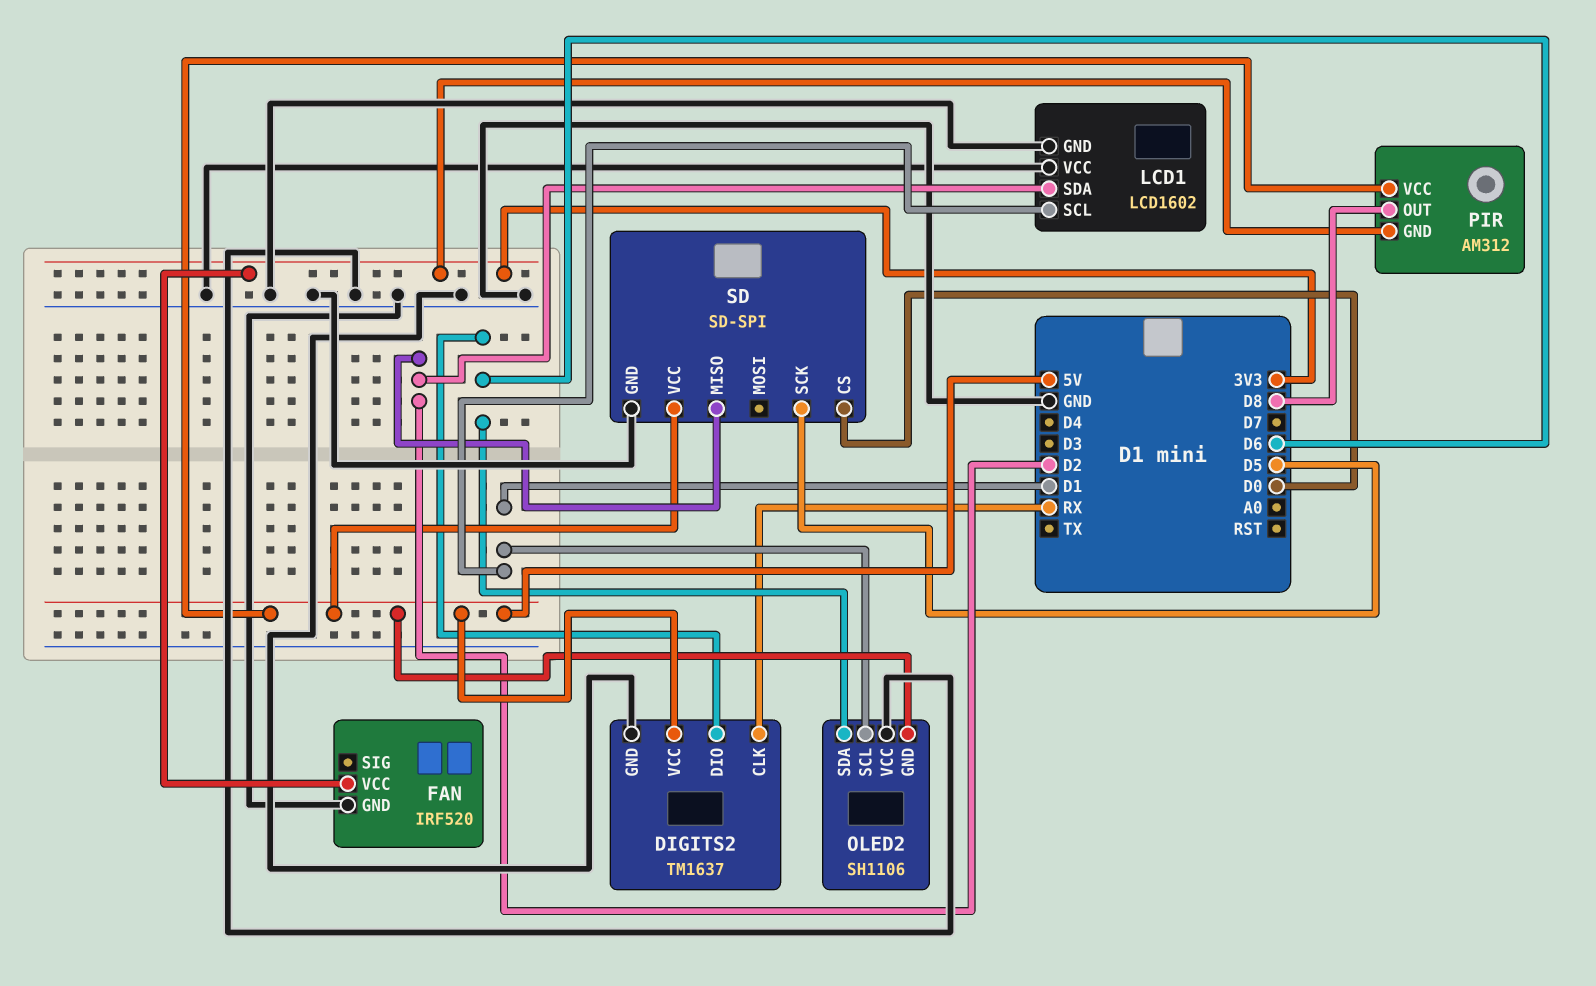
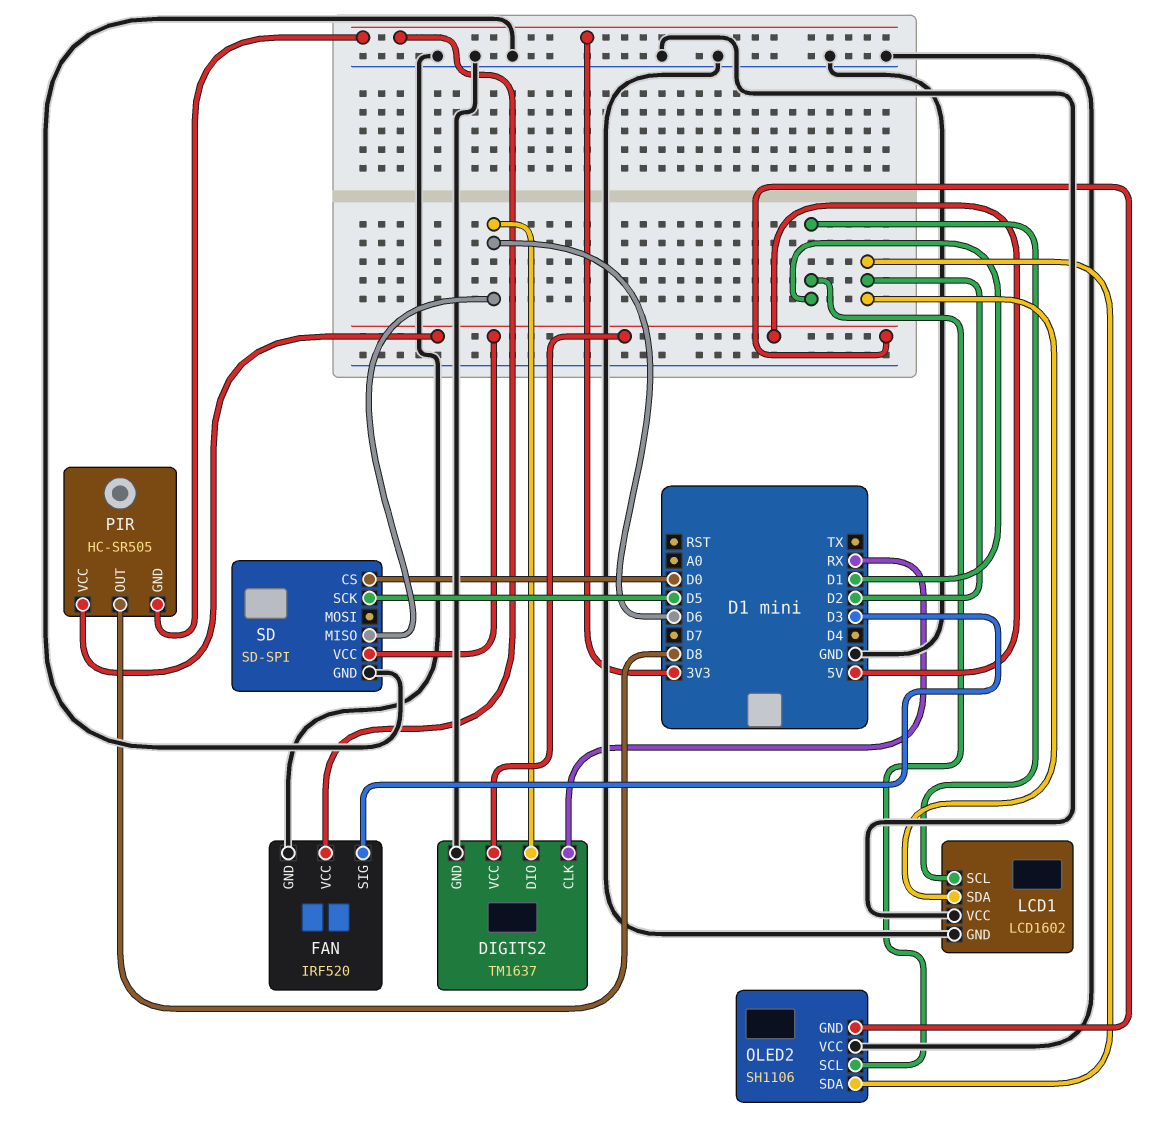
FAN pin SIG: none -> D3
OLED2 pin SDA: D6 -> D2
PIR: AM312 -> HC-SR505
SD pin MISO: D2 -> D6

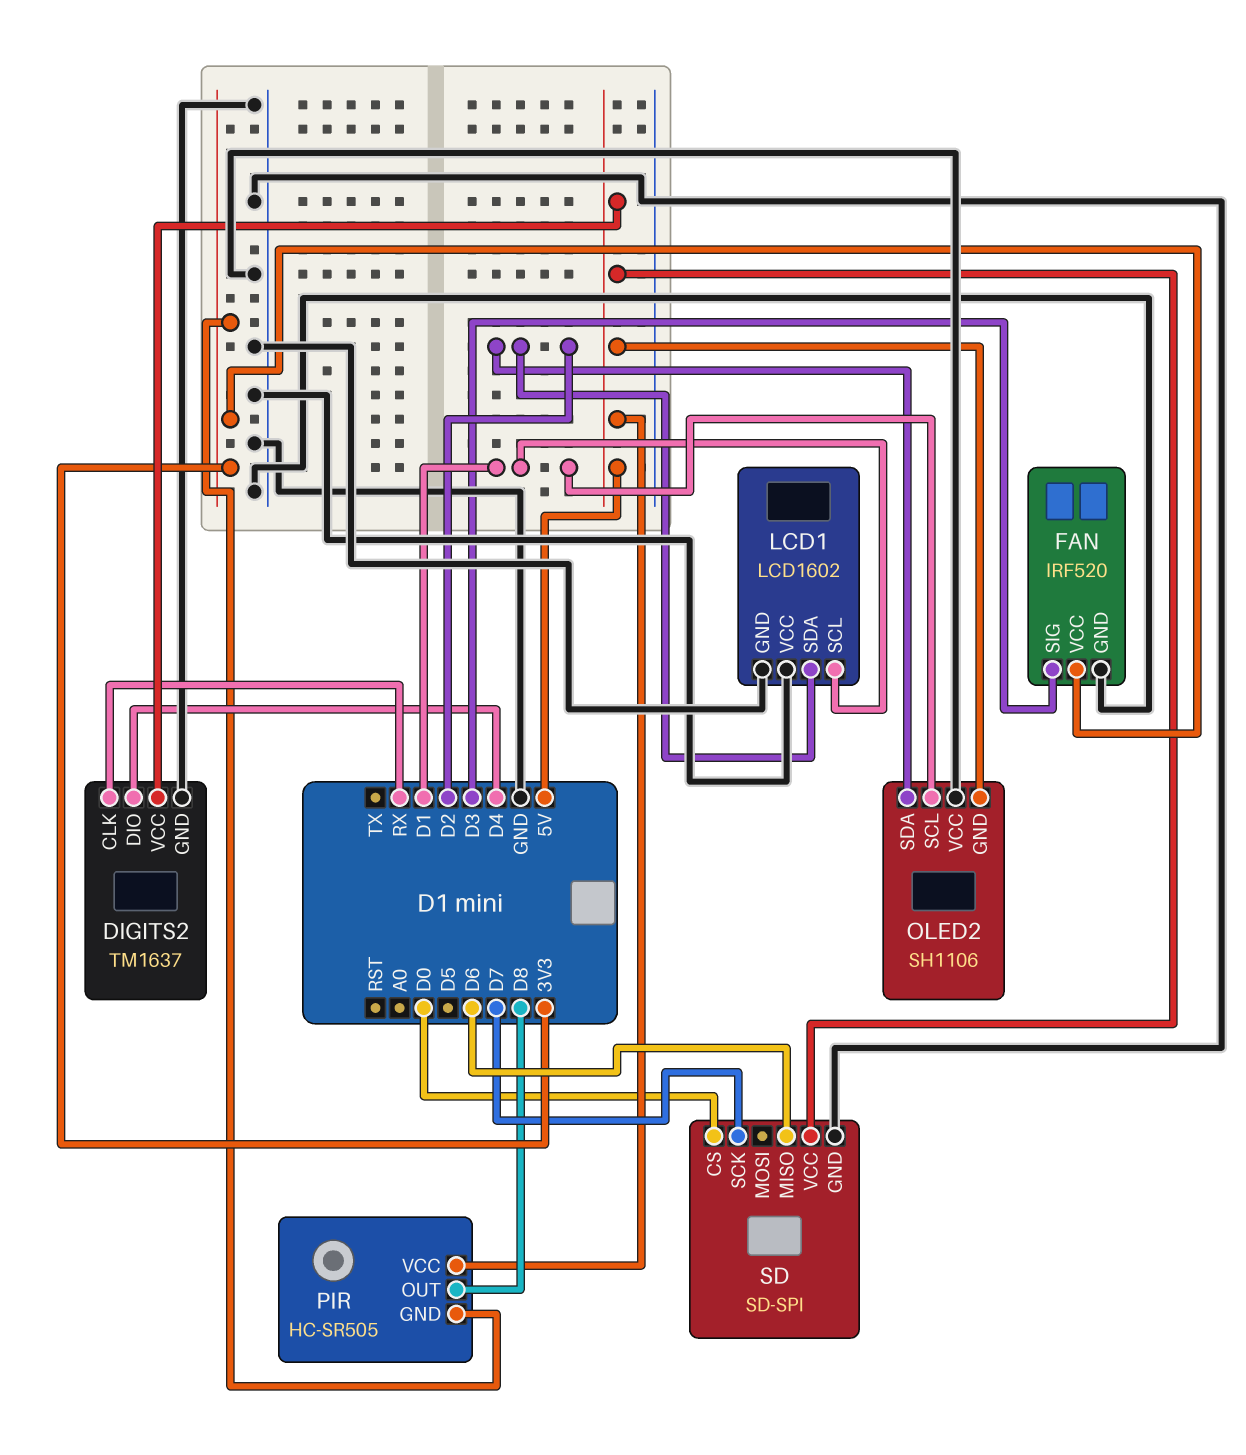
DIGITS2 pin DIO: D6 -> D4
SD pin SCK: D5 -> D7

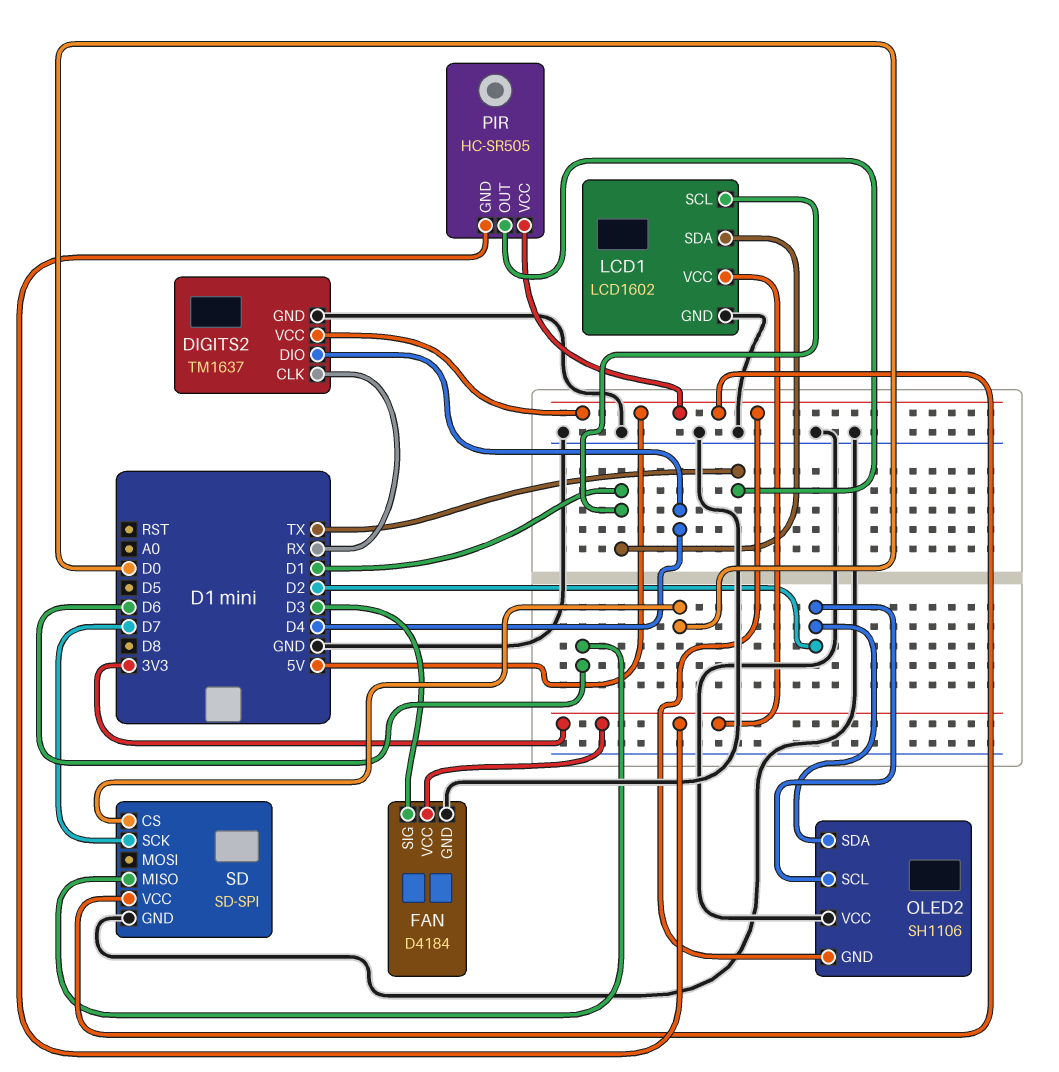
FAN: IRF520 -> D4184
LCD1 pin SDA: D2 -> D1
LCD1 pin VCC: GND -> 3V3
OLED2 pin SCL: D1 -> D2
PIR pin OUT: D8 -> TX

